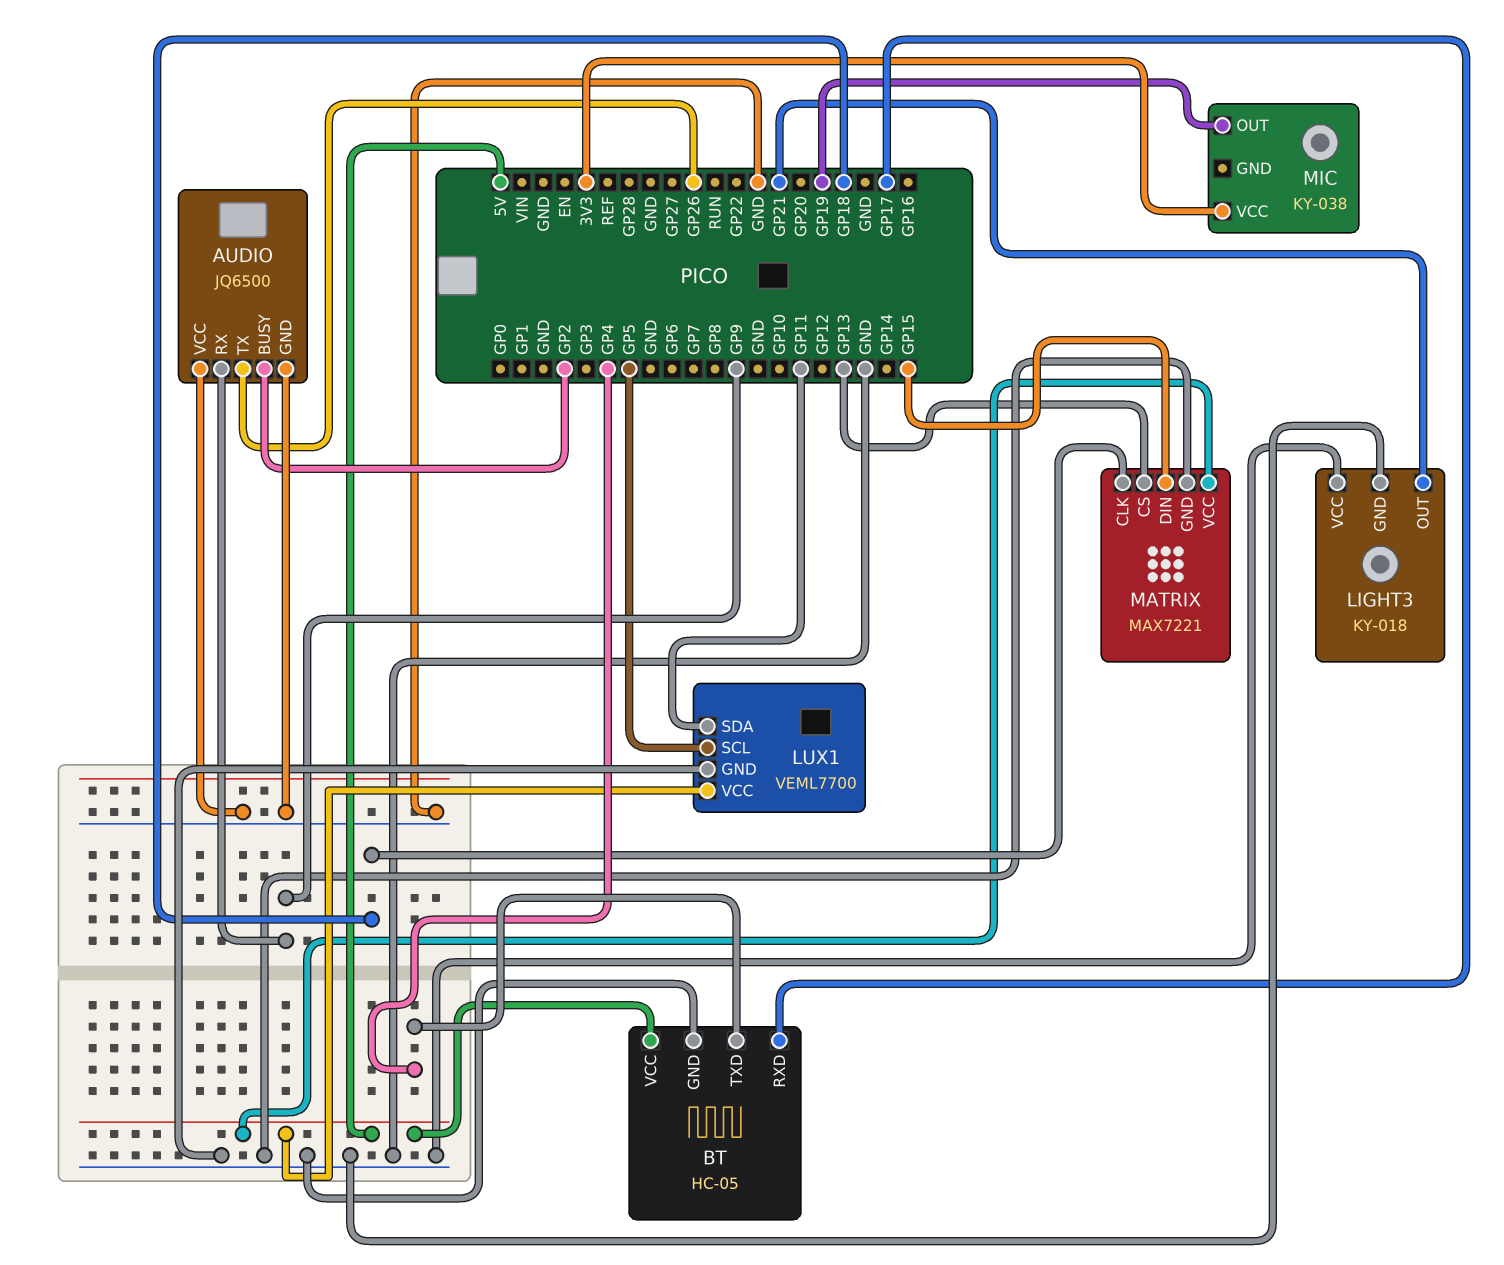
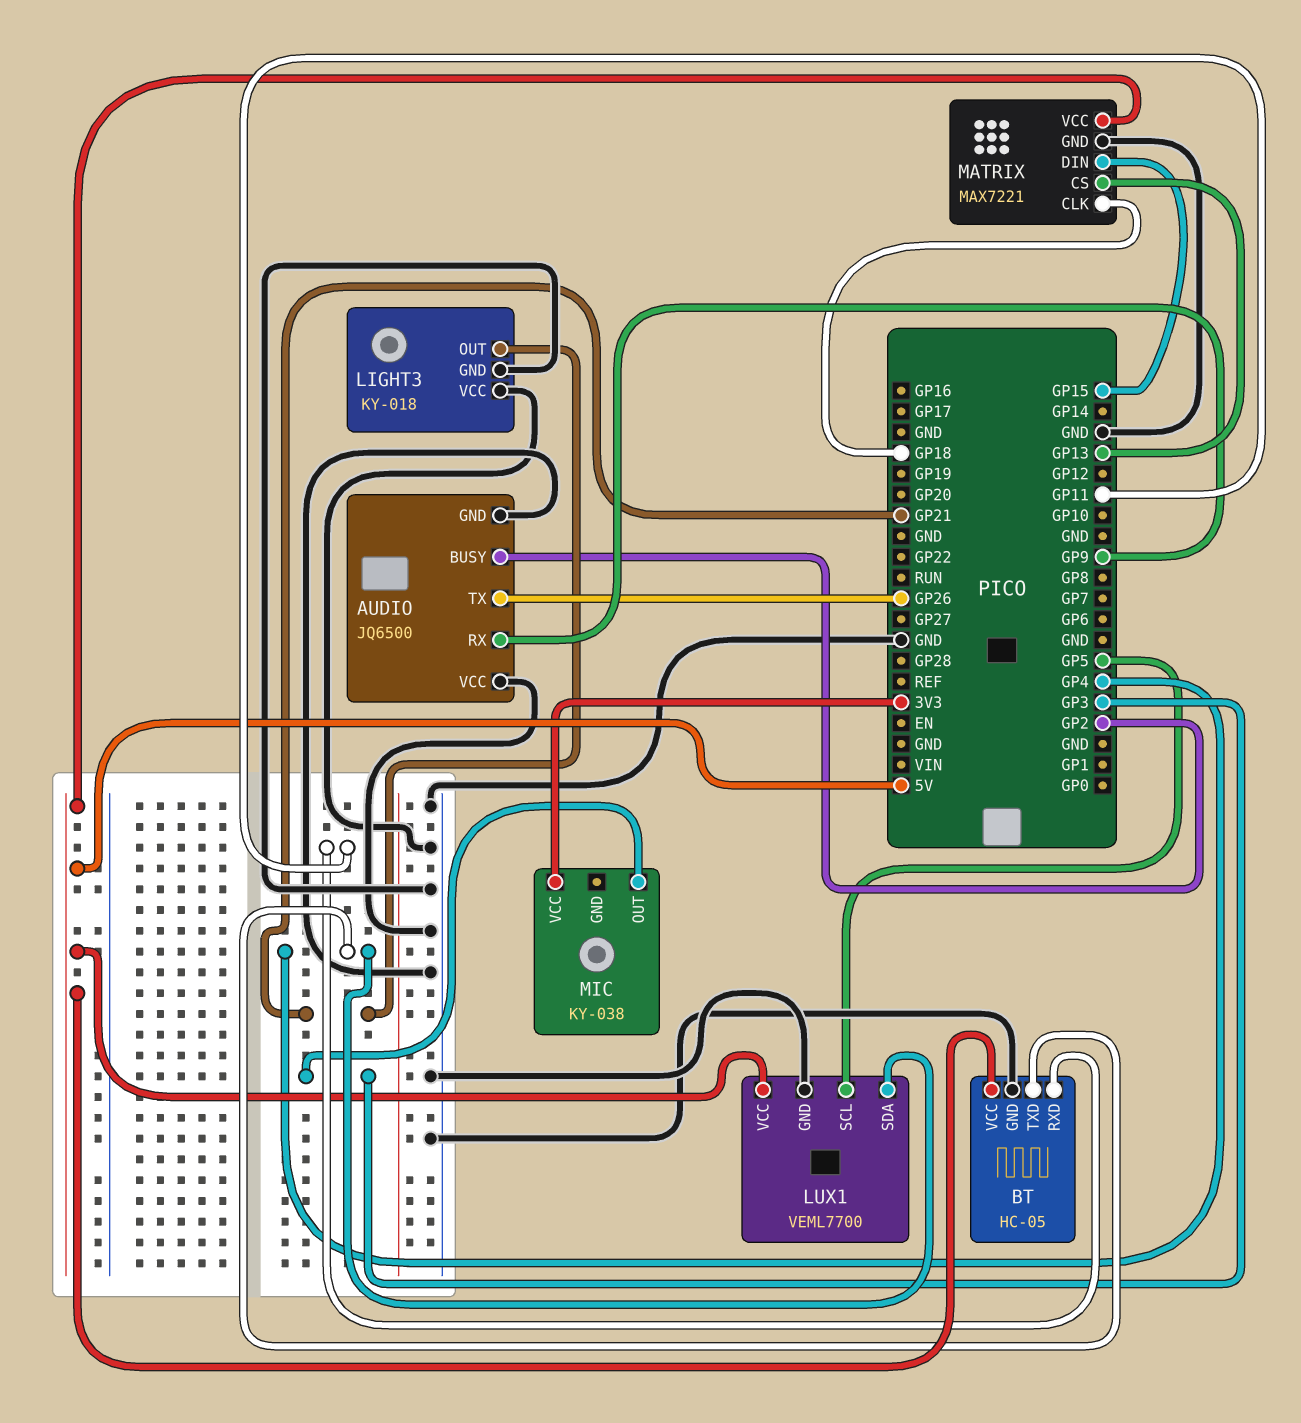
BT pin RXD: GP17 -> GP11
LUX1 pin SDA: GP11 -> GP4
MIC pin OUT: GP19 -> GP3

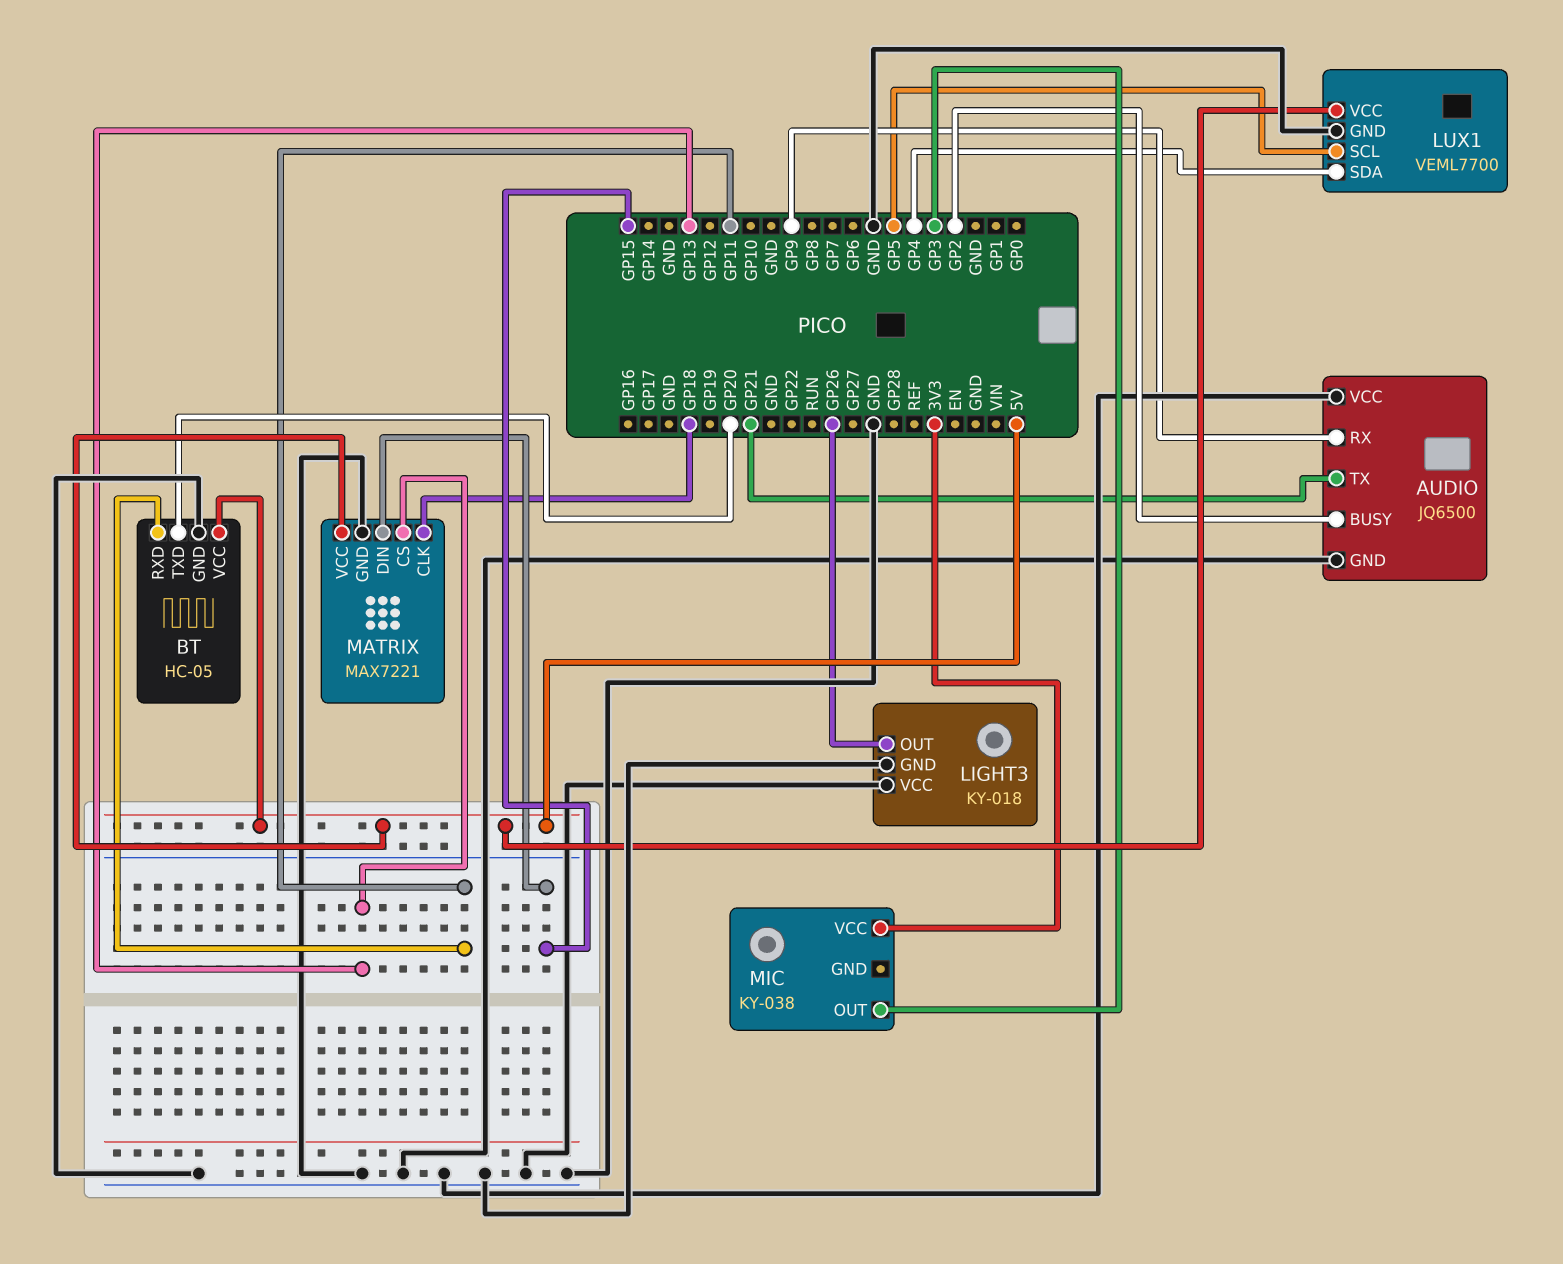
AUDIO pin TX: GP26 -> GP21
BT pin TXD: GP4 -> GP20
LIGHT3 pin OUT: GP21 -> GP26

